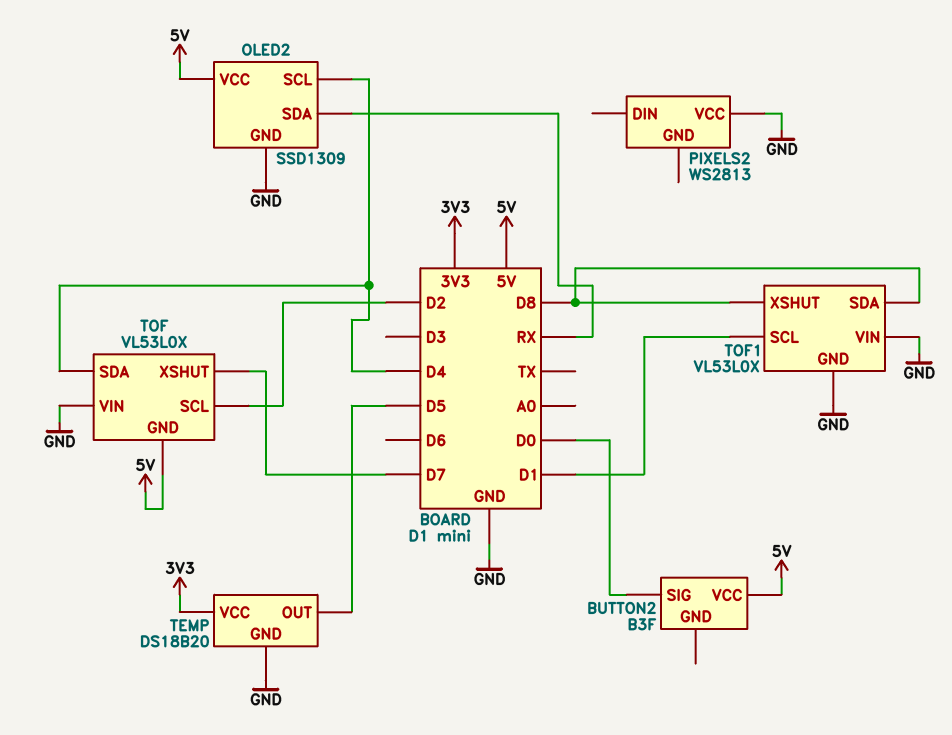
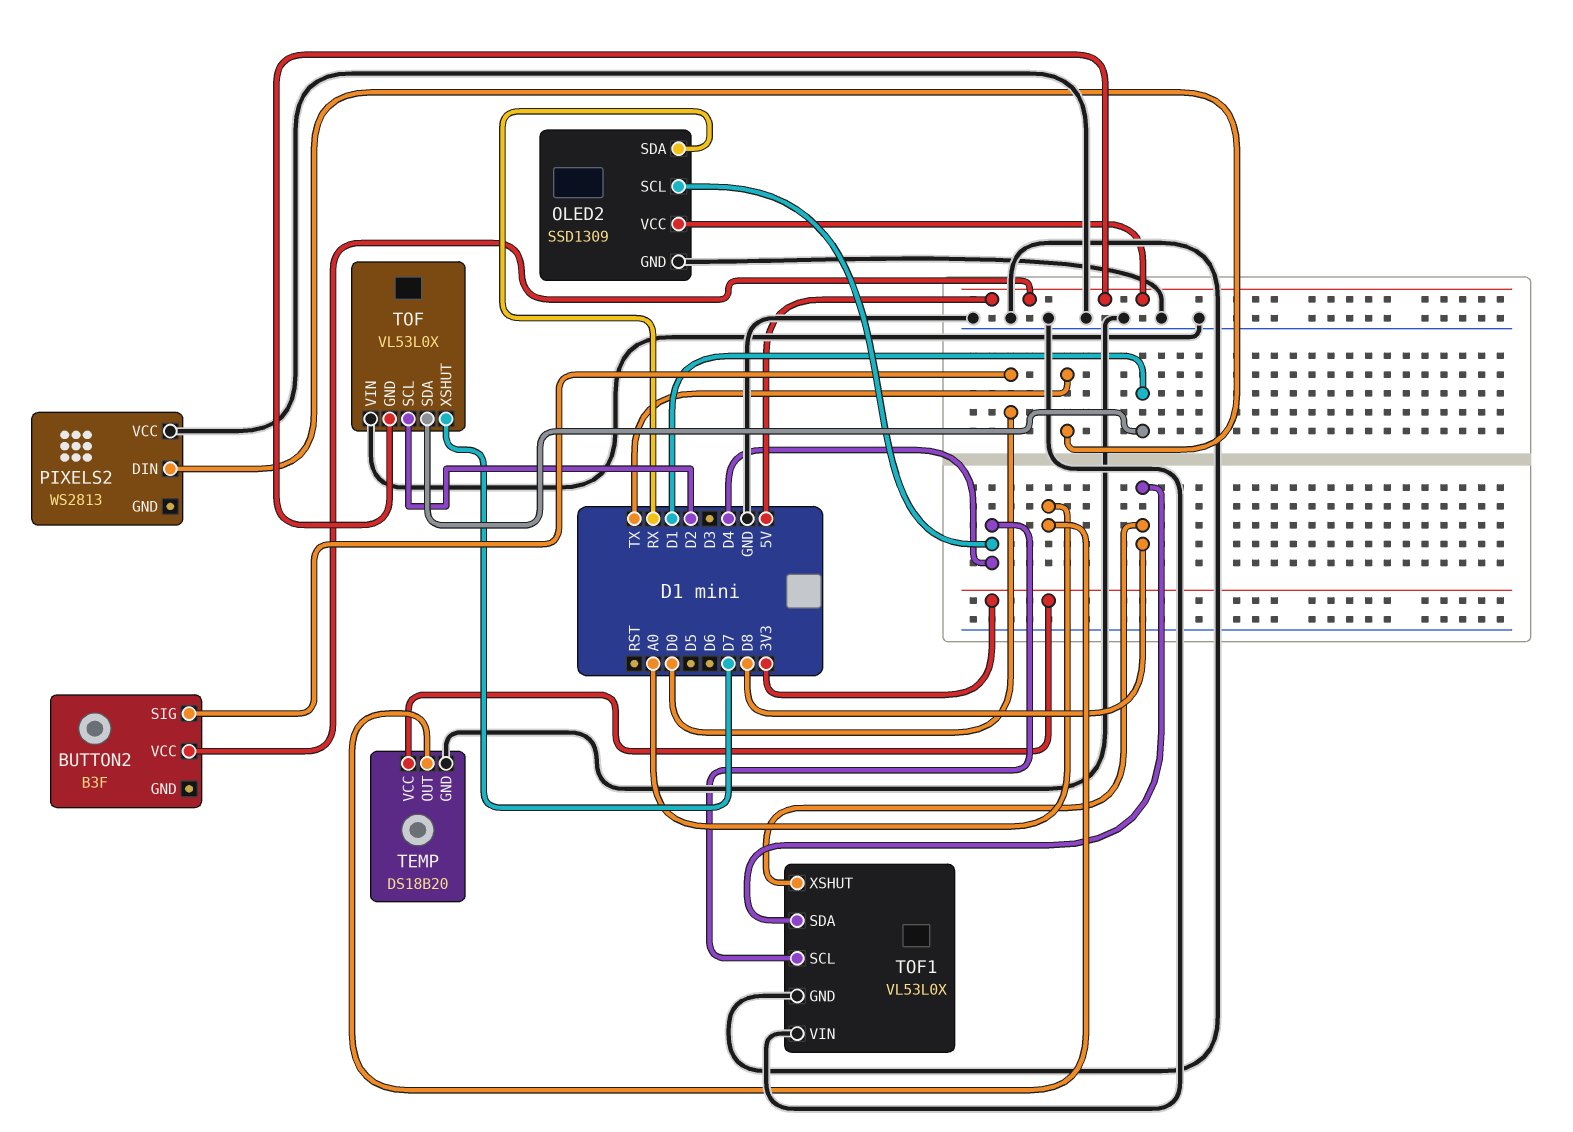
PIXELS2 pin DIN: none -> TX
TEMP pin OUT: D5 -> A0
TOF pin SDA: D4 -> D1
TOF1 pin SCL: D1 -> D4

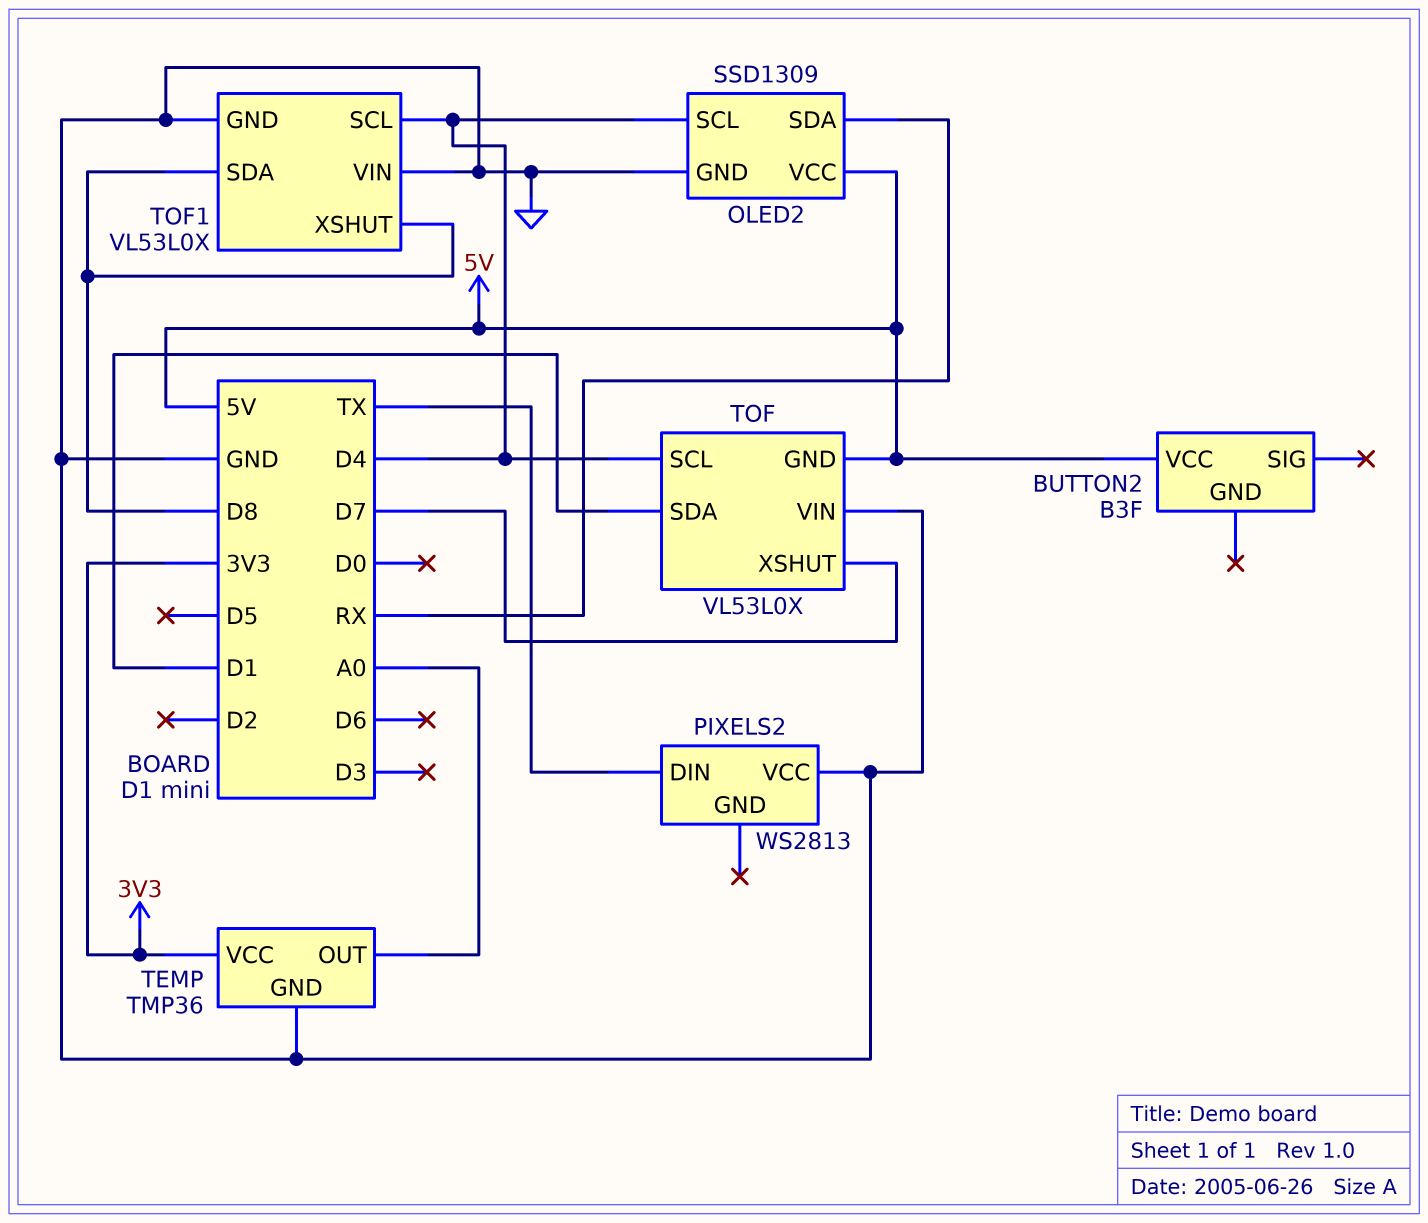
BUTTON2 pin SIG: D0 -> none
TEMP: DS18B20 -> TMP36
TOF pin SCL: D2 -> D4

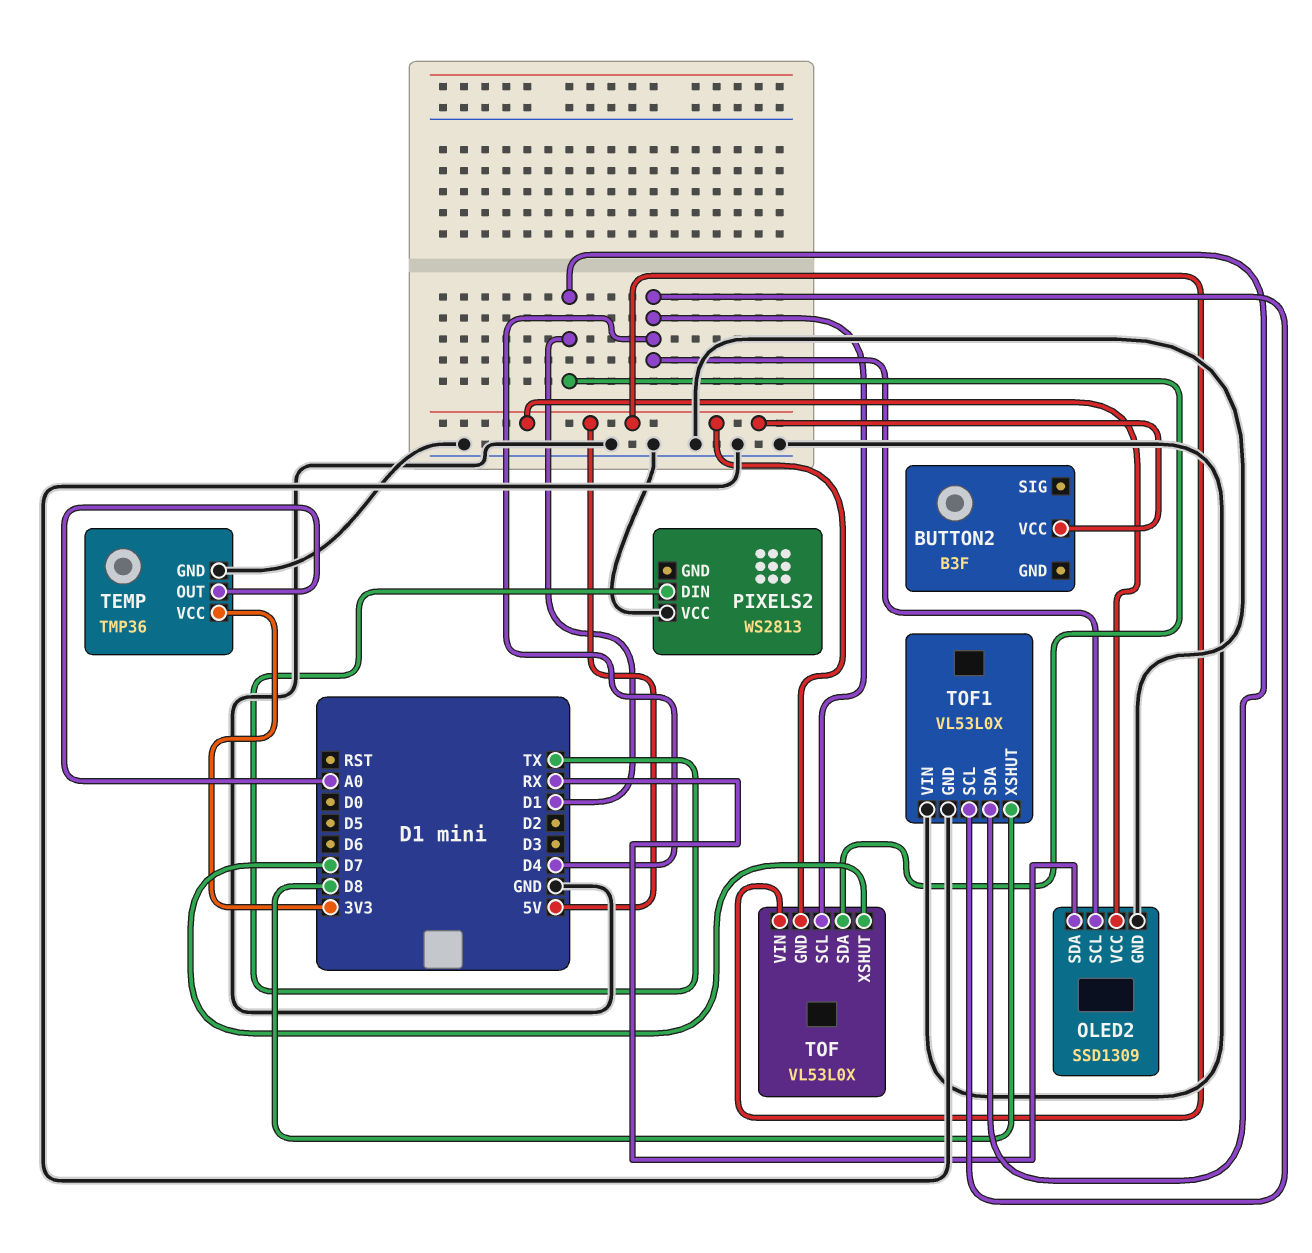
TOF pin VIN: GND -> 5V
TOF1 pin SDA: D8 -> D1

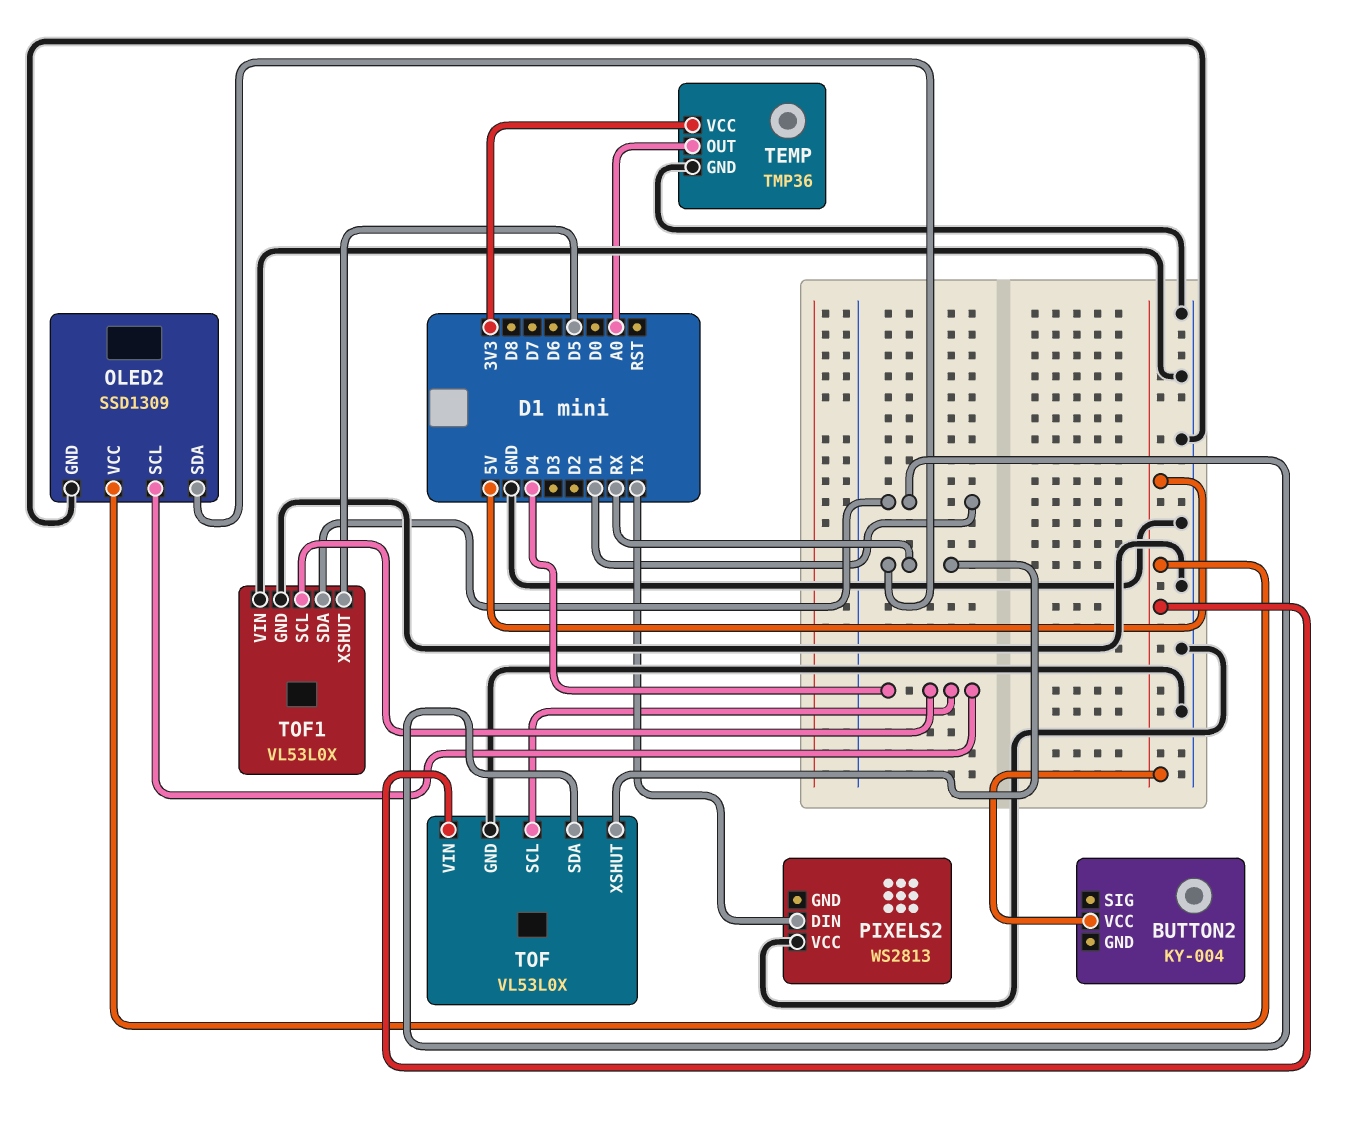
BUTTON2: B3F -> KY-004
TOF pin GND: 5V -> GND
TOF pin XSHUT: D7 -> RX
TOF1 pin XSHUT: D8 -> D5

